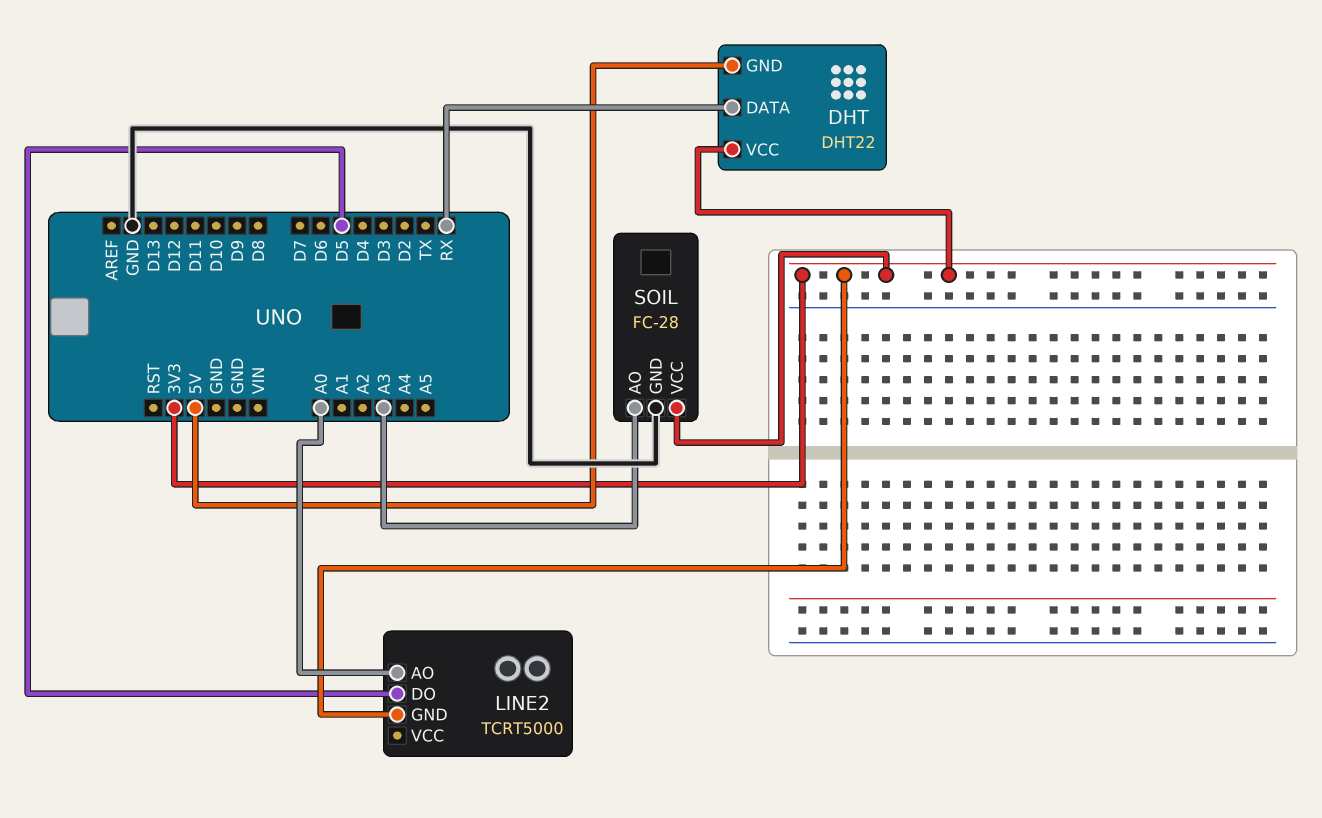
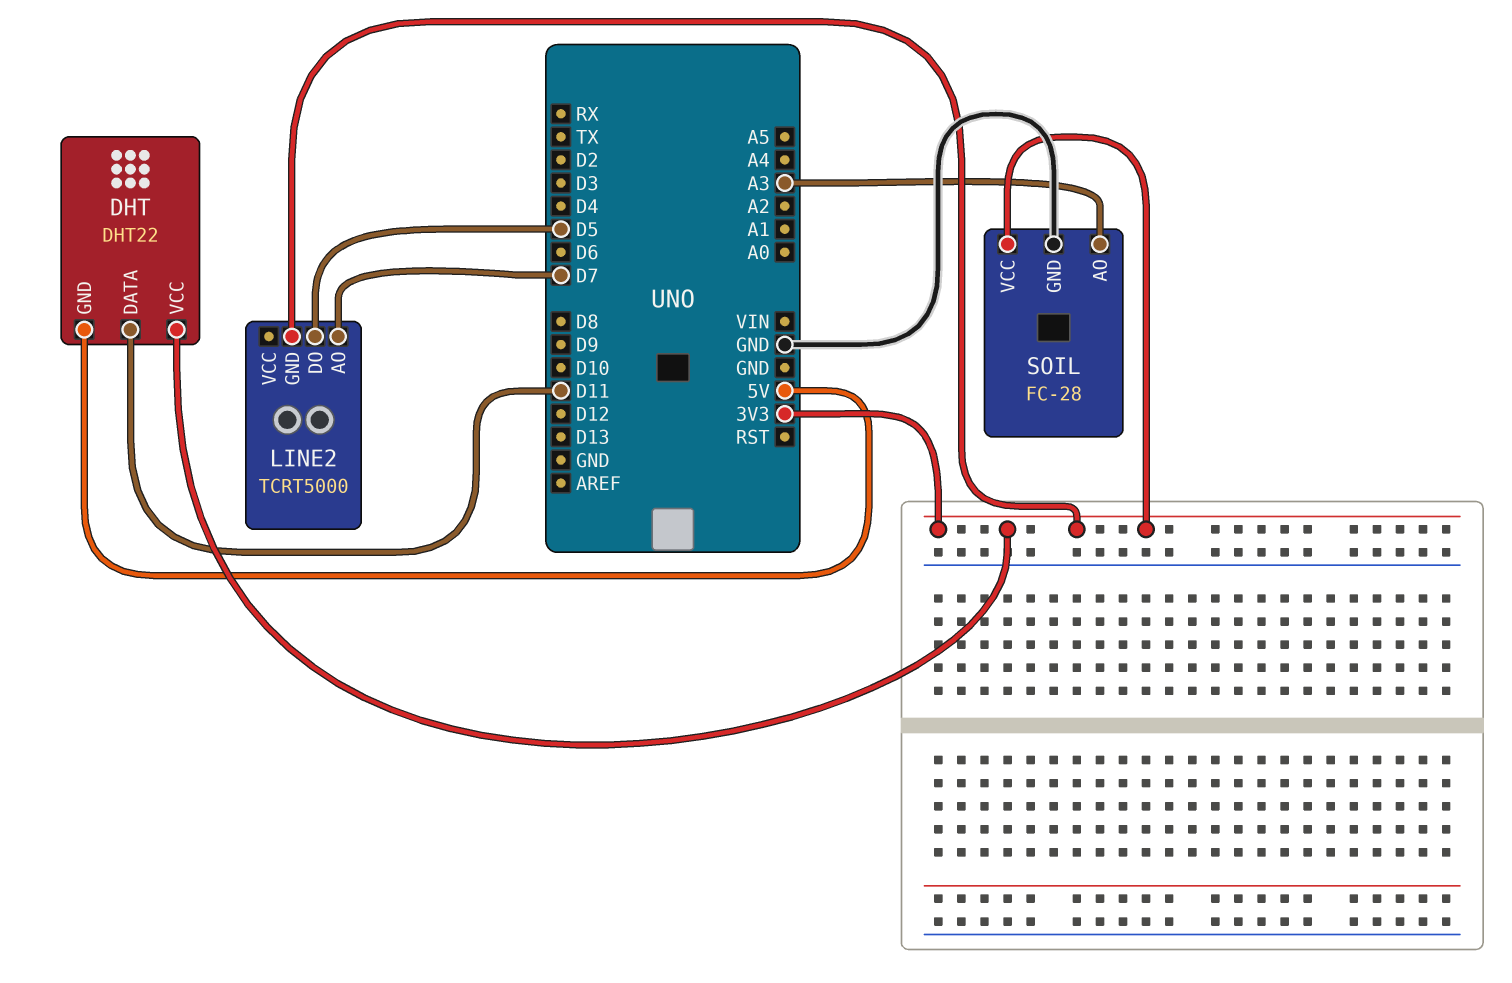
DHT pin DATA: RX -> D11
LINE2 pin AO: A0 -> D7

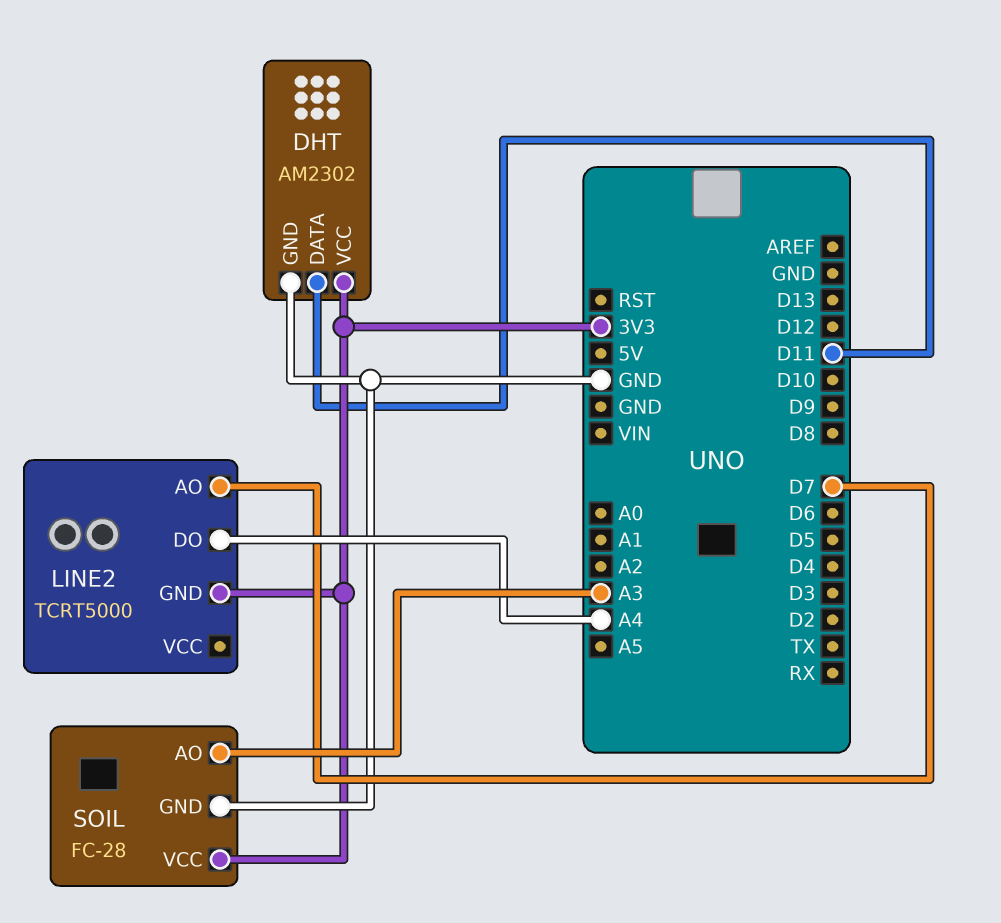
DHT: DHT22 -> AM2302
DHT pin GND: 5V -> GND
LINE2 pin DO: D5 -> A4

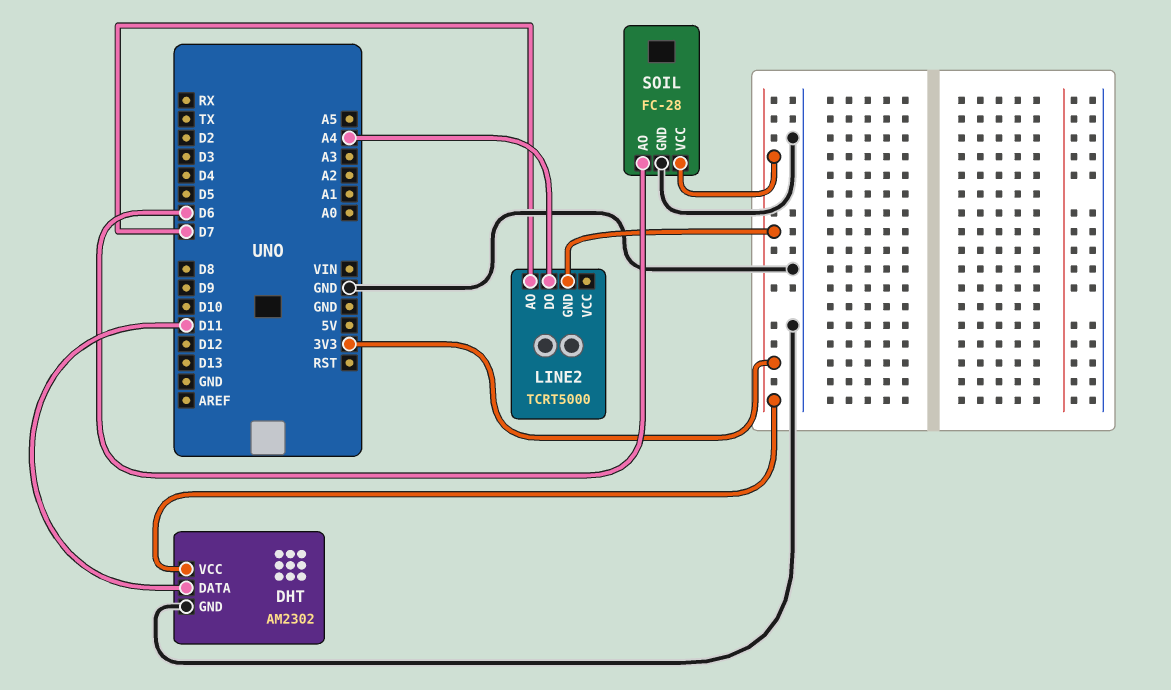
SOIL pin AO: A3 -> D6

